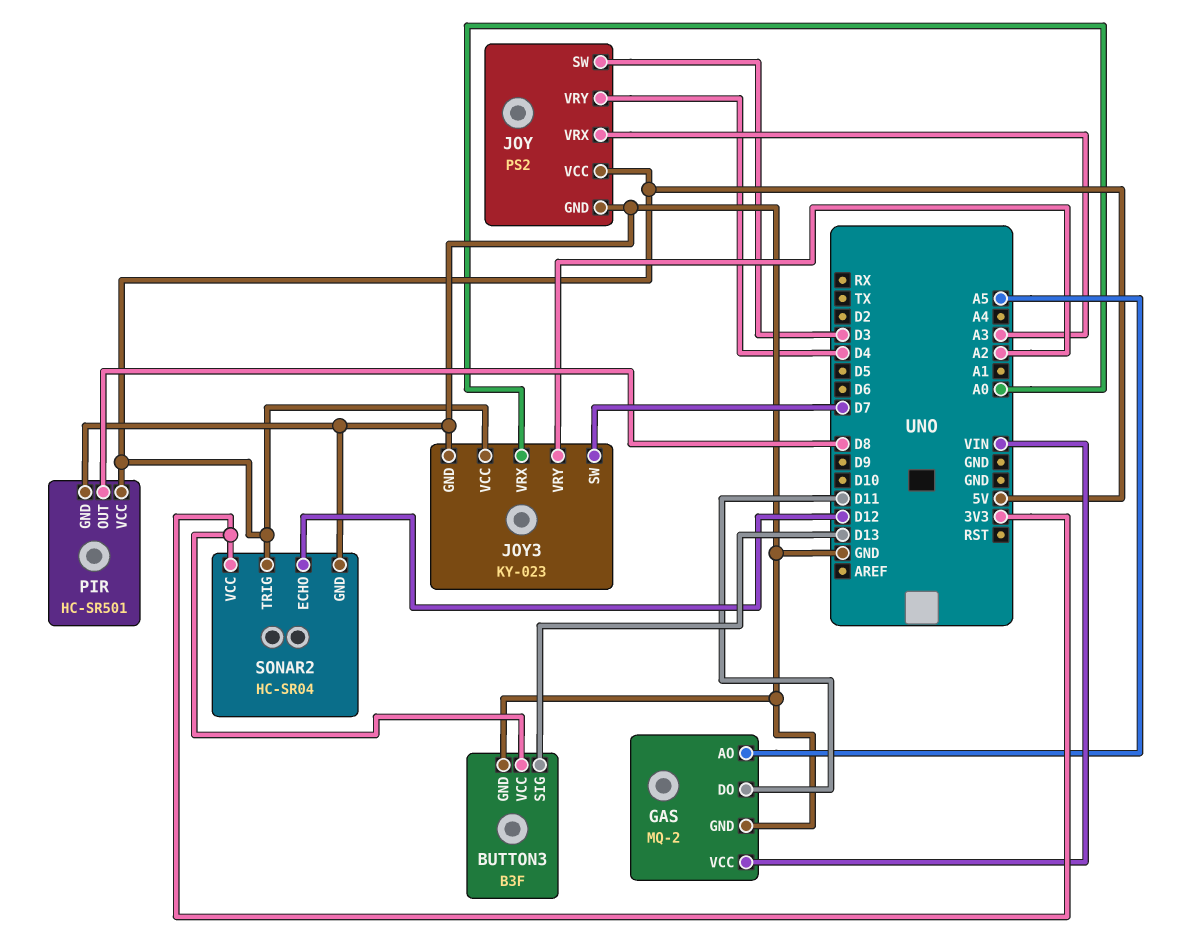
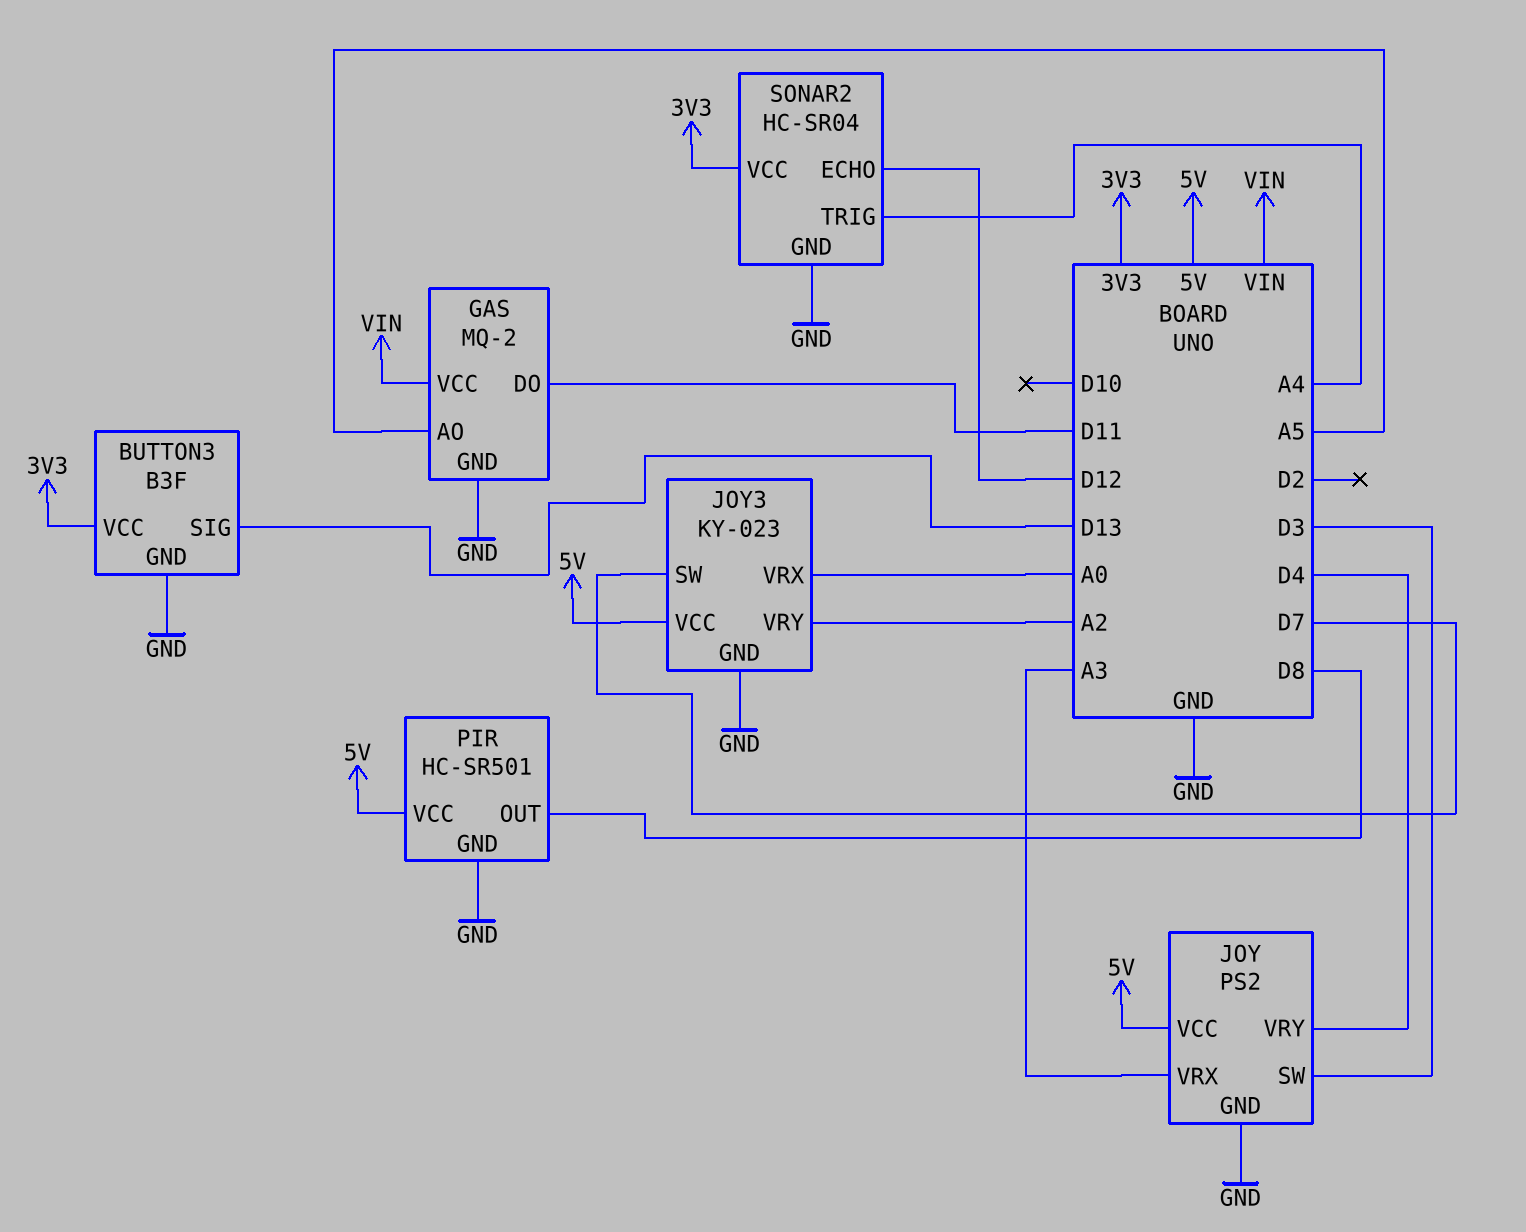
SONAR2 pin TRIG: 5V -> A4

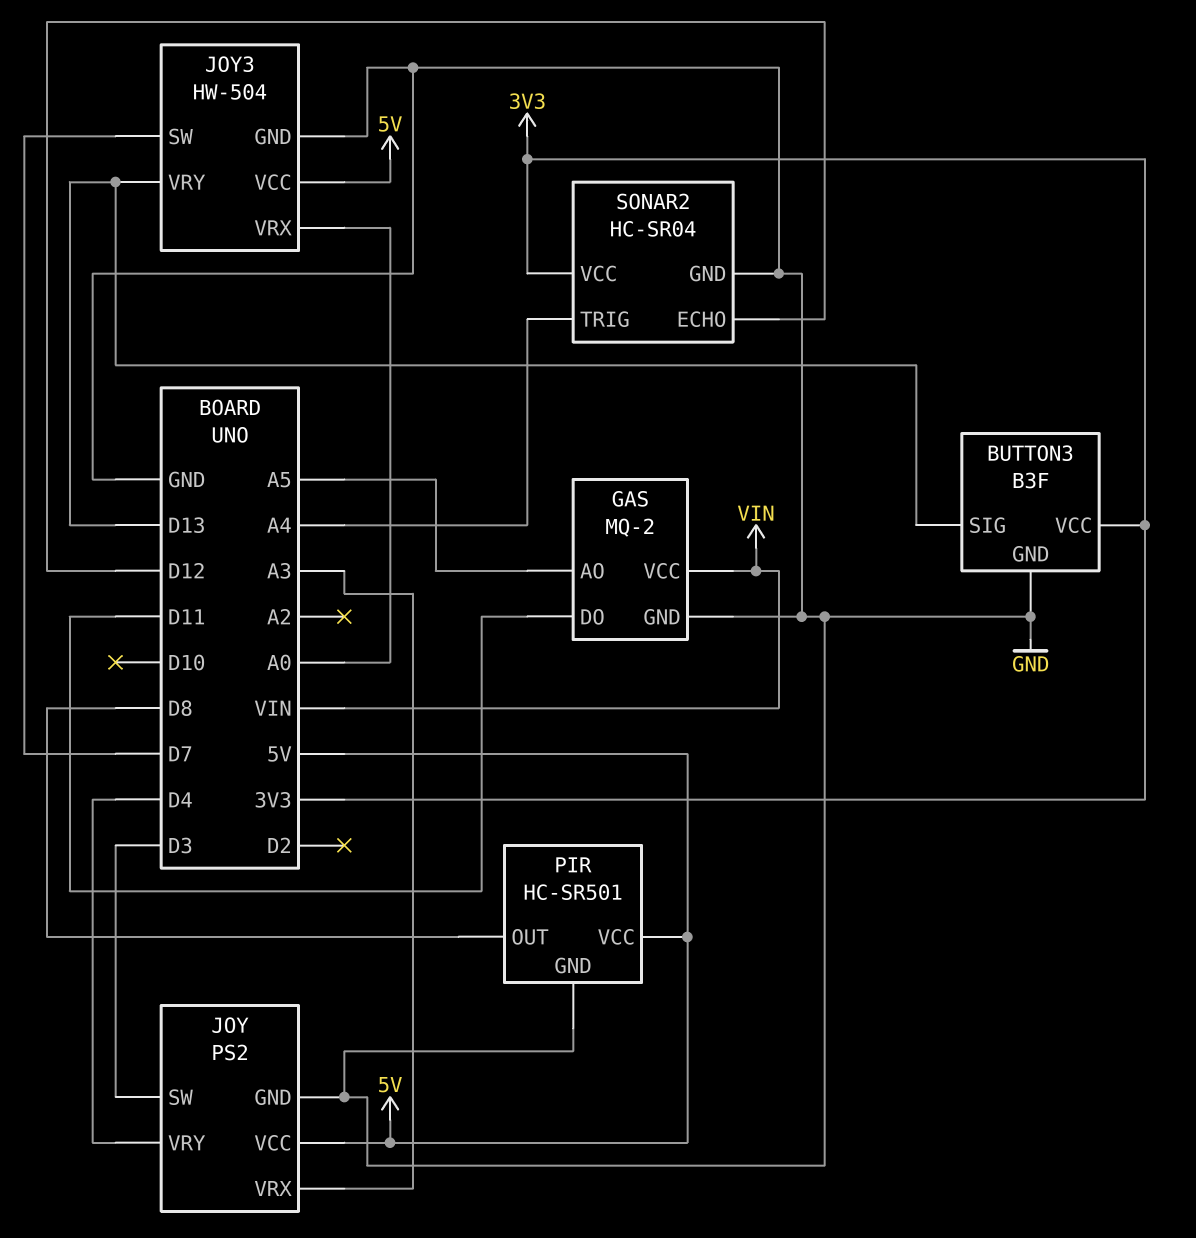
JOY3: KY-023 -> HW-504
JOY3 pin VRY: A2 -> D13

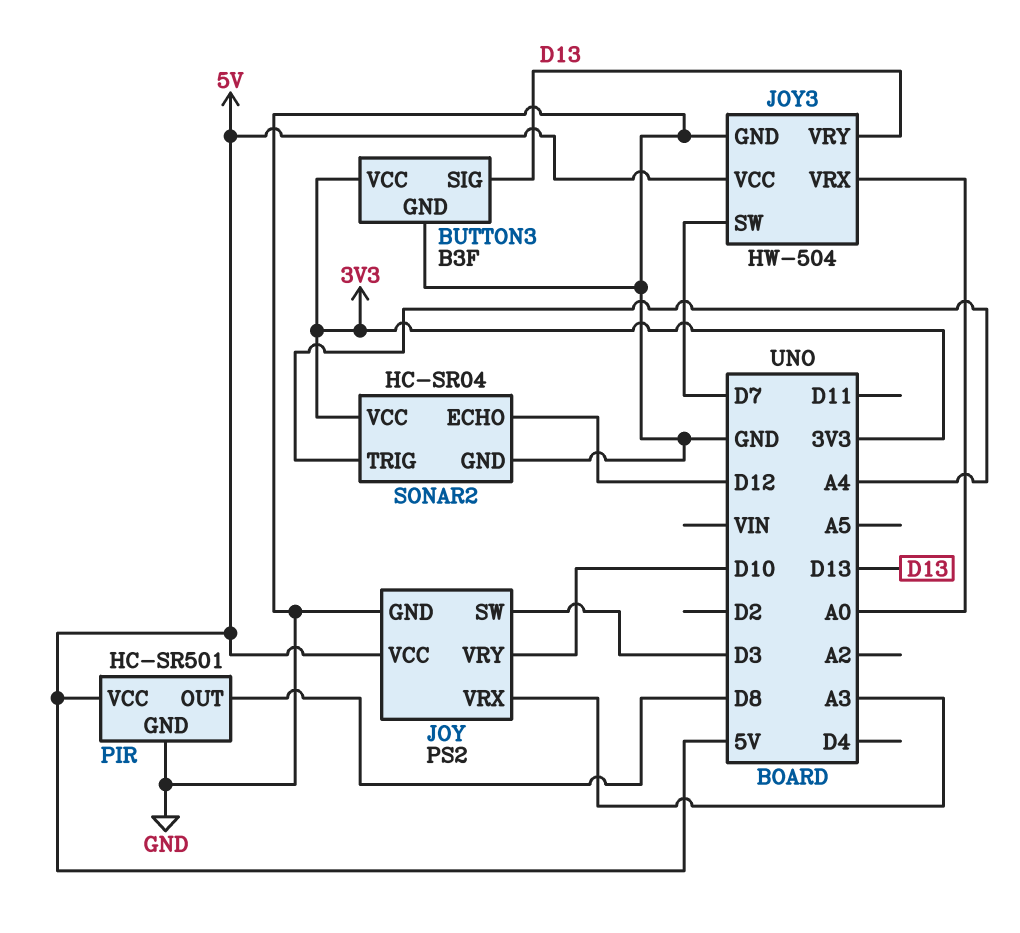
GAS: MQ-2 -> none
GAS pin AO: A5 -> none
GAS pin DO: D11 -> none
GAS pin GND: GND -> none
GAS pin VCC: VIN -> none
JOY pin VRY: D4 -> D10

